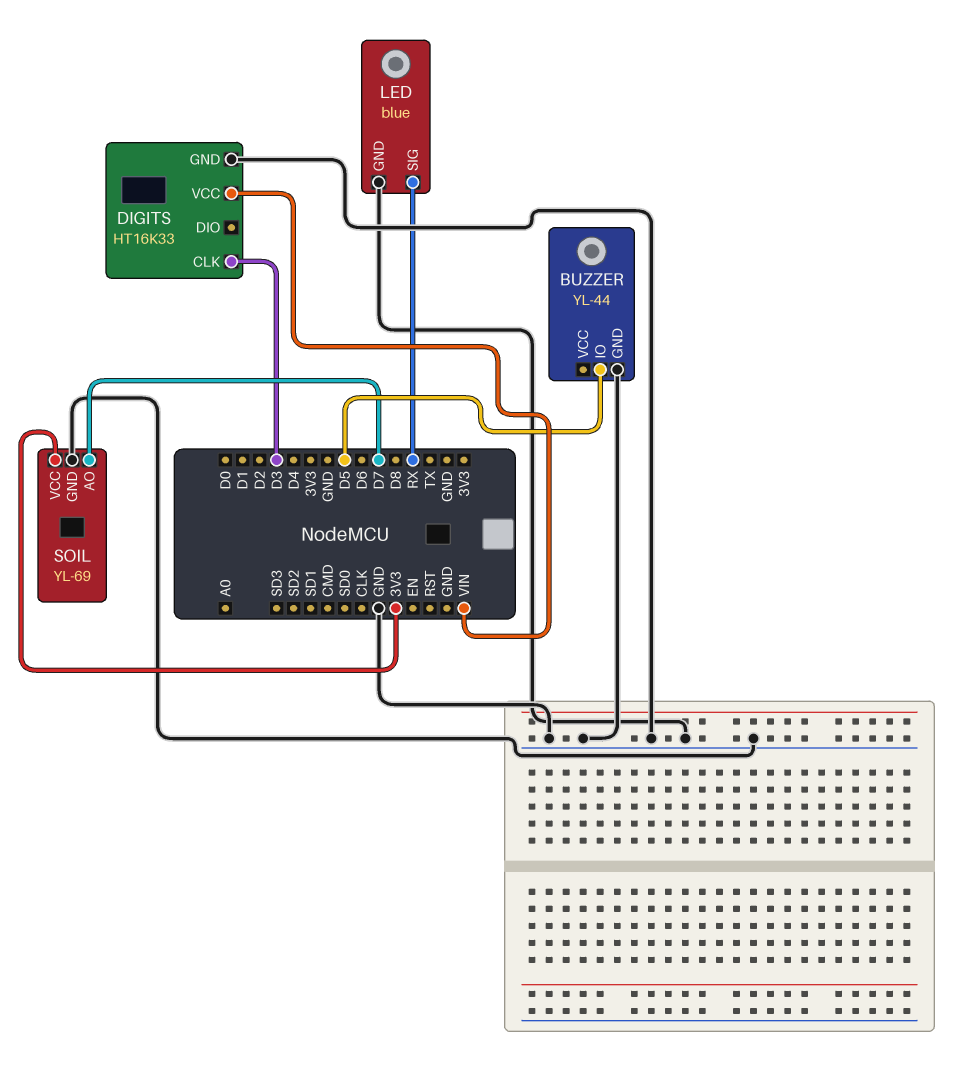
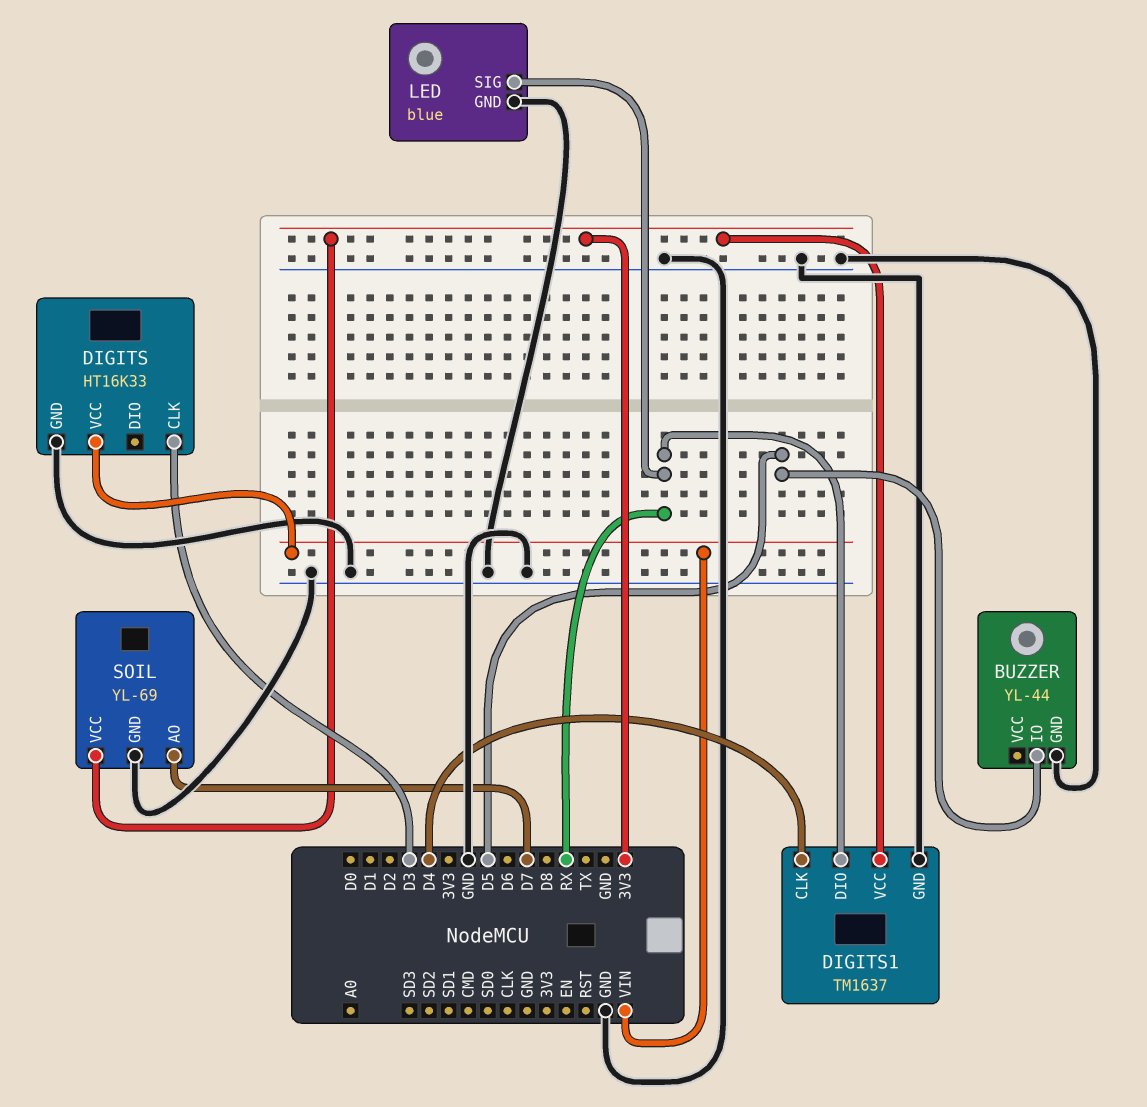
DIGITS1: none -> TM1637
DIGITS1 pin CLK: none -> D4
DIGITS1 pin DIO: none -> RX
DIGITS1 pin GND: none -> GND
DIGITS1 pin VCC: none -> 3V3

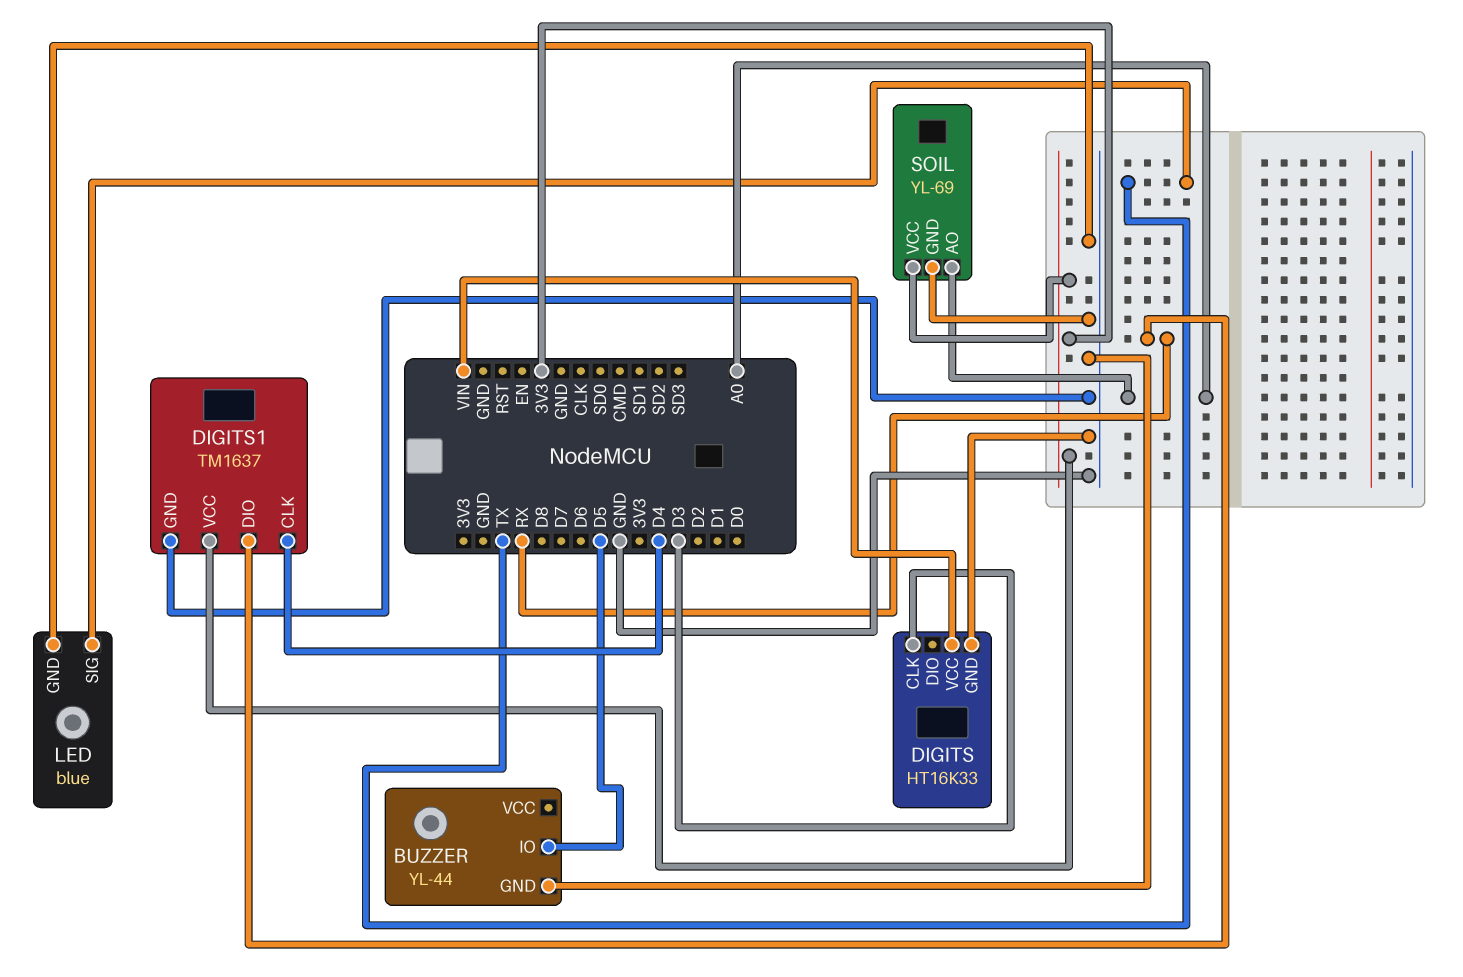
LED pin SIG: RX -> TX
SOIL pin AO: D7 -> A0

